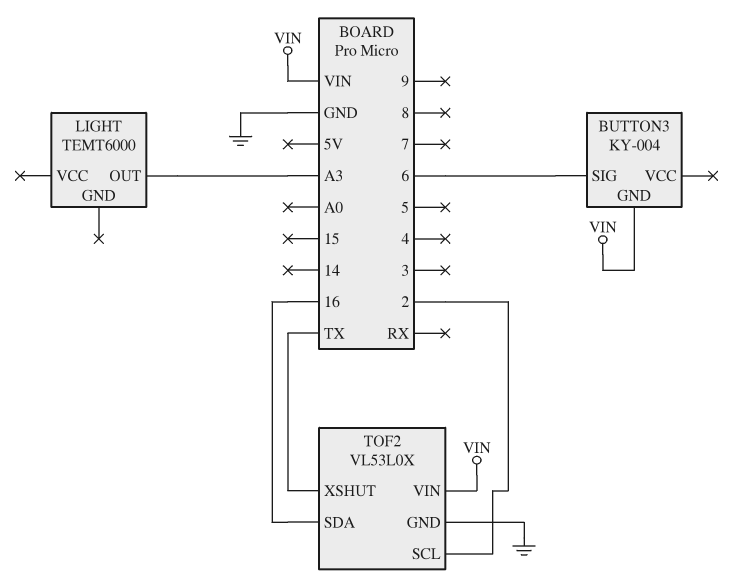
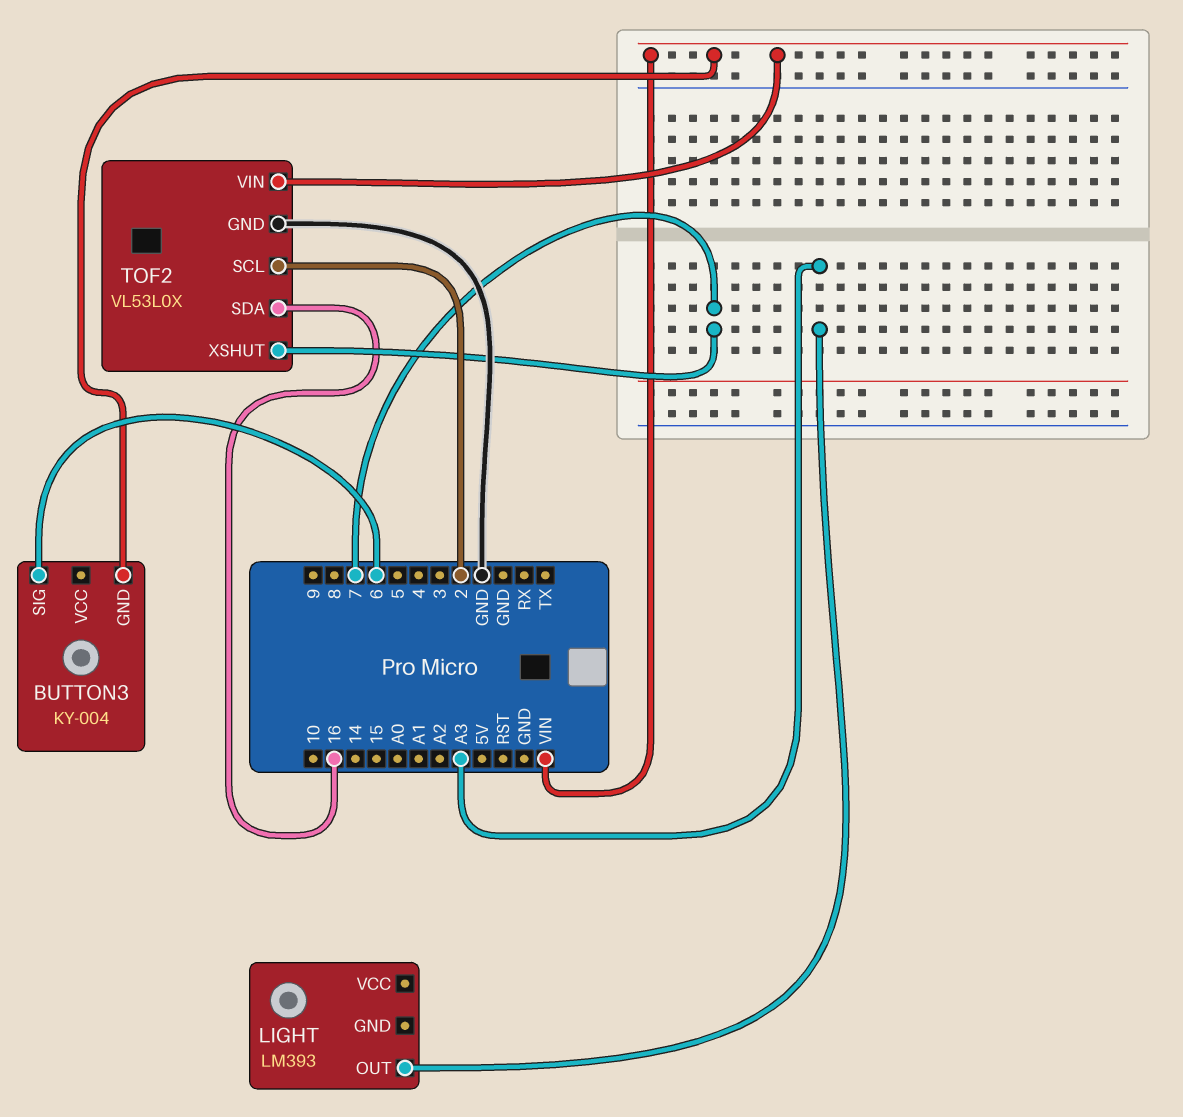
LIGHT: TEMT6000 -> LM393
TOF2 pin XSHUT: TX -> 7

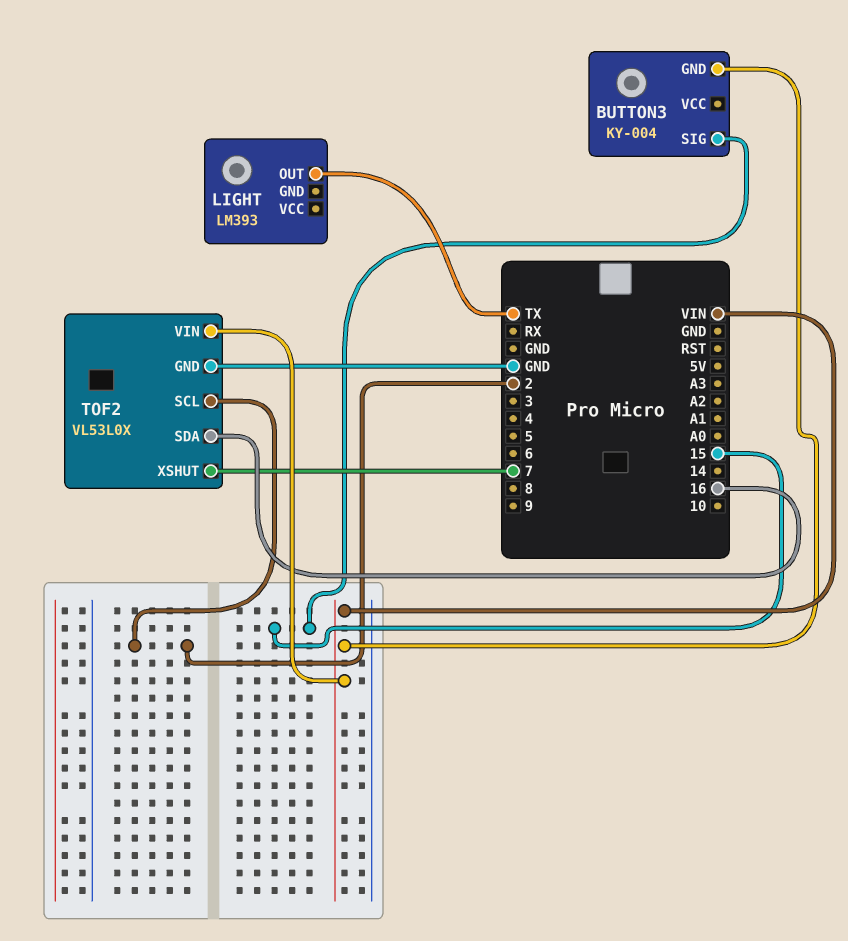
BUTTON3 pin SIG: 6 -> 15
LIGHT pin OUT: A3 -> TX

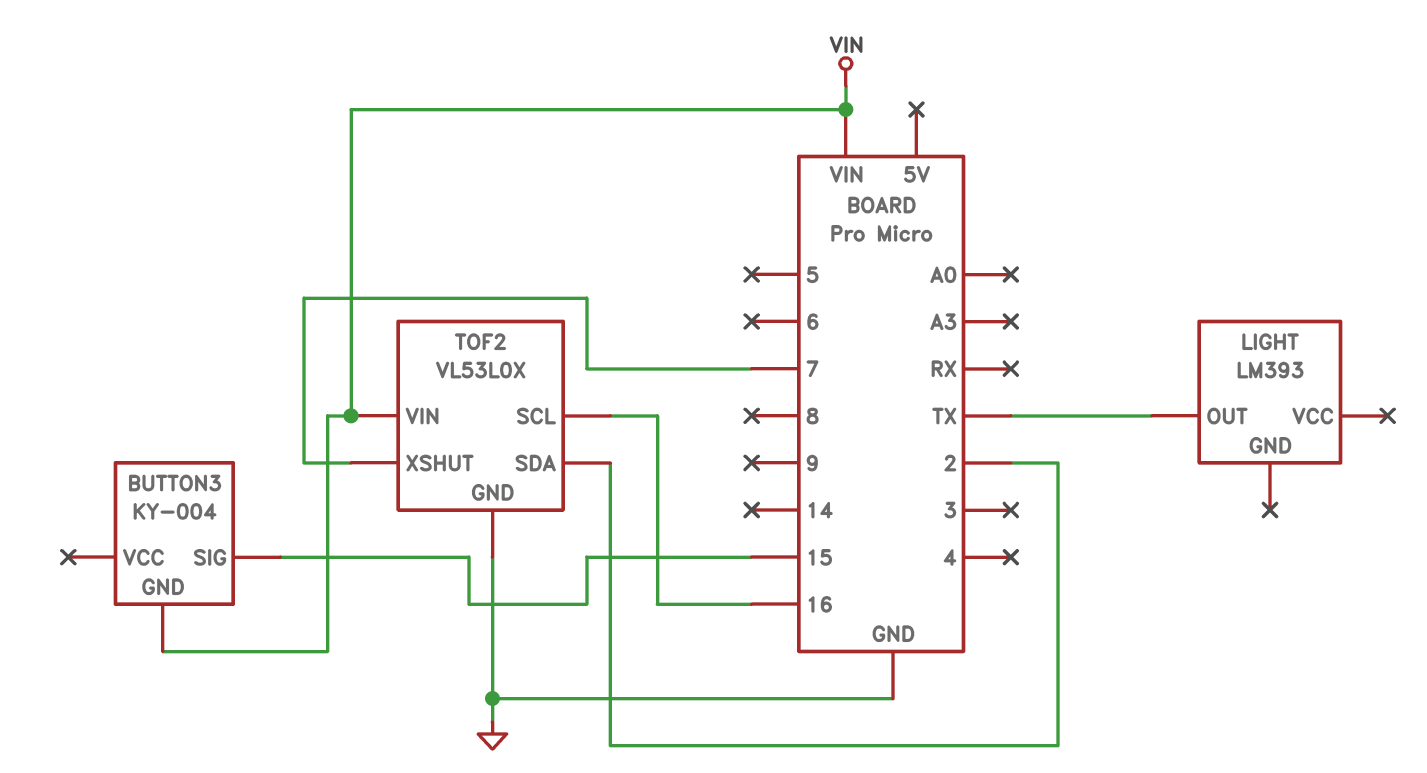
TOF2 pin SCL: 2 -> 16
TOF2 pin SDA: 16 -> 2

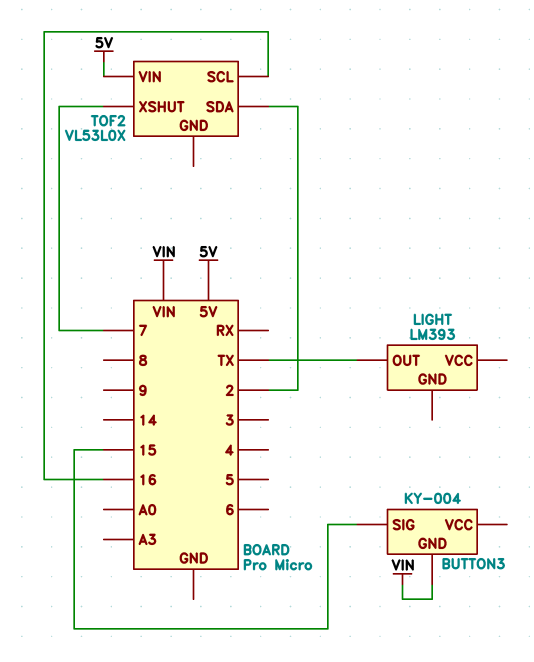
TOF2 pin GND: GND -> none
TOF2 pin VIN: VIN -> 5V

